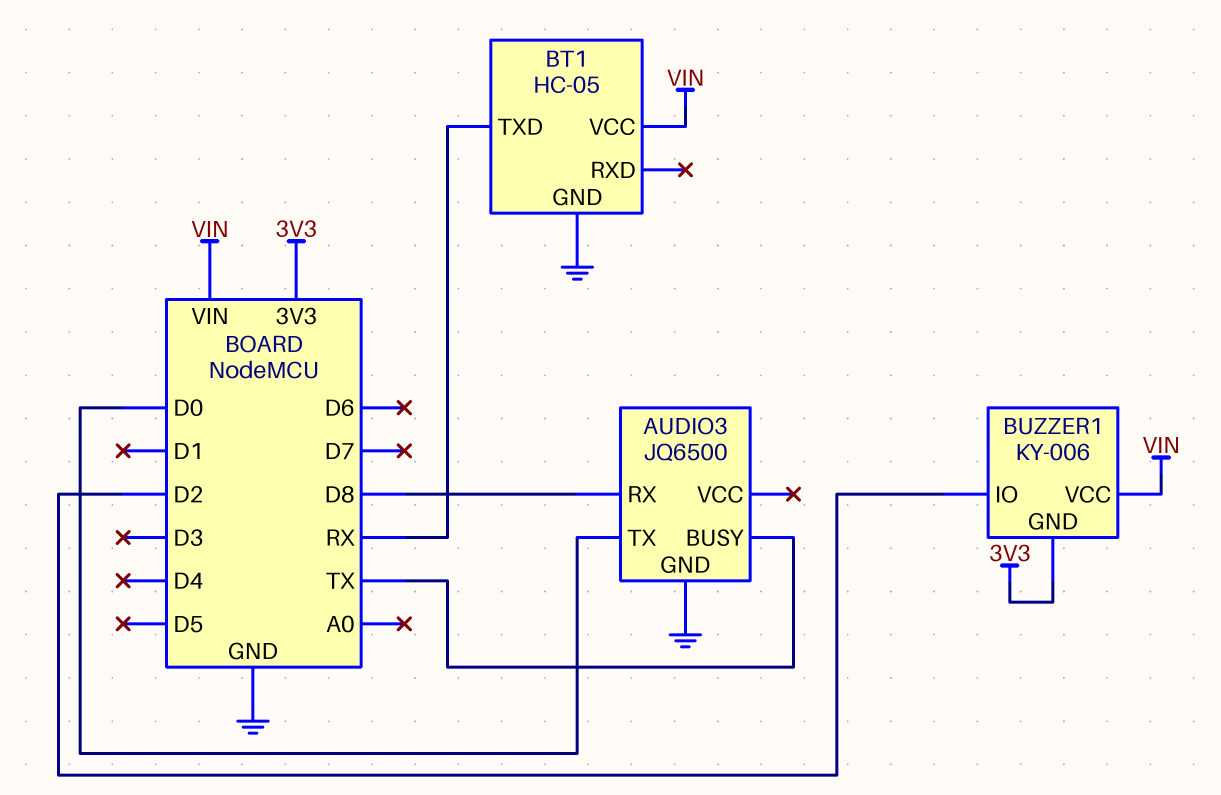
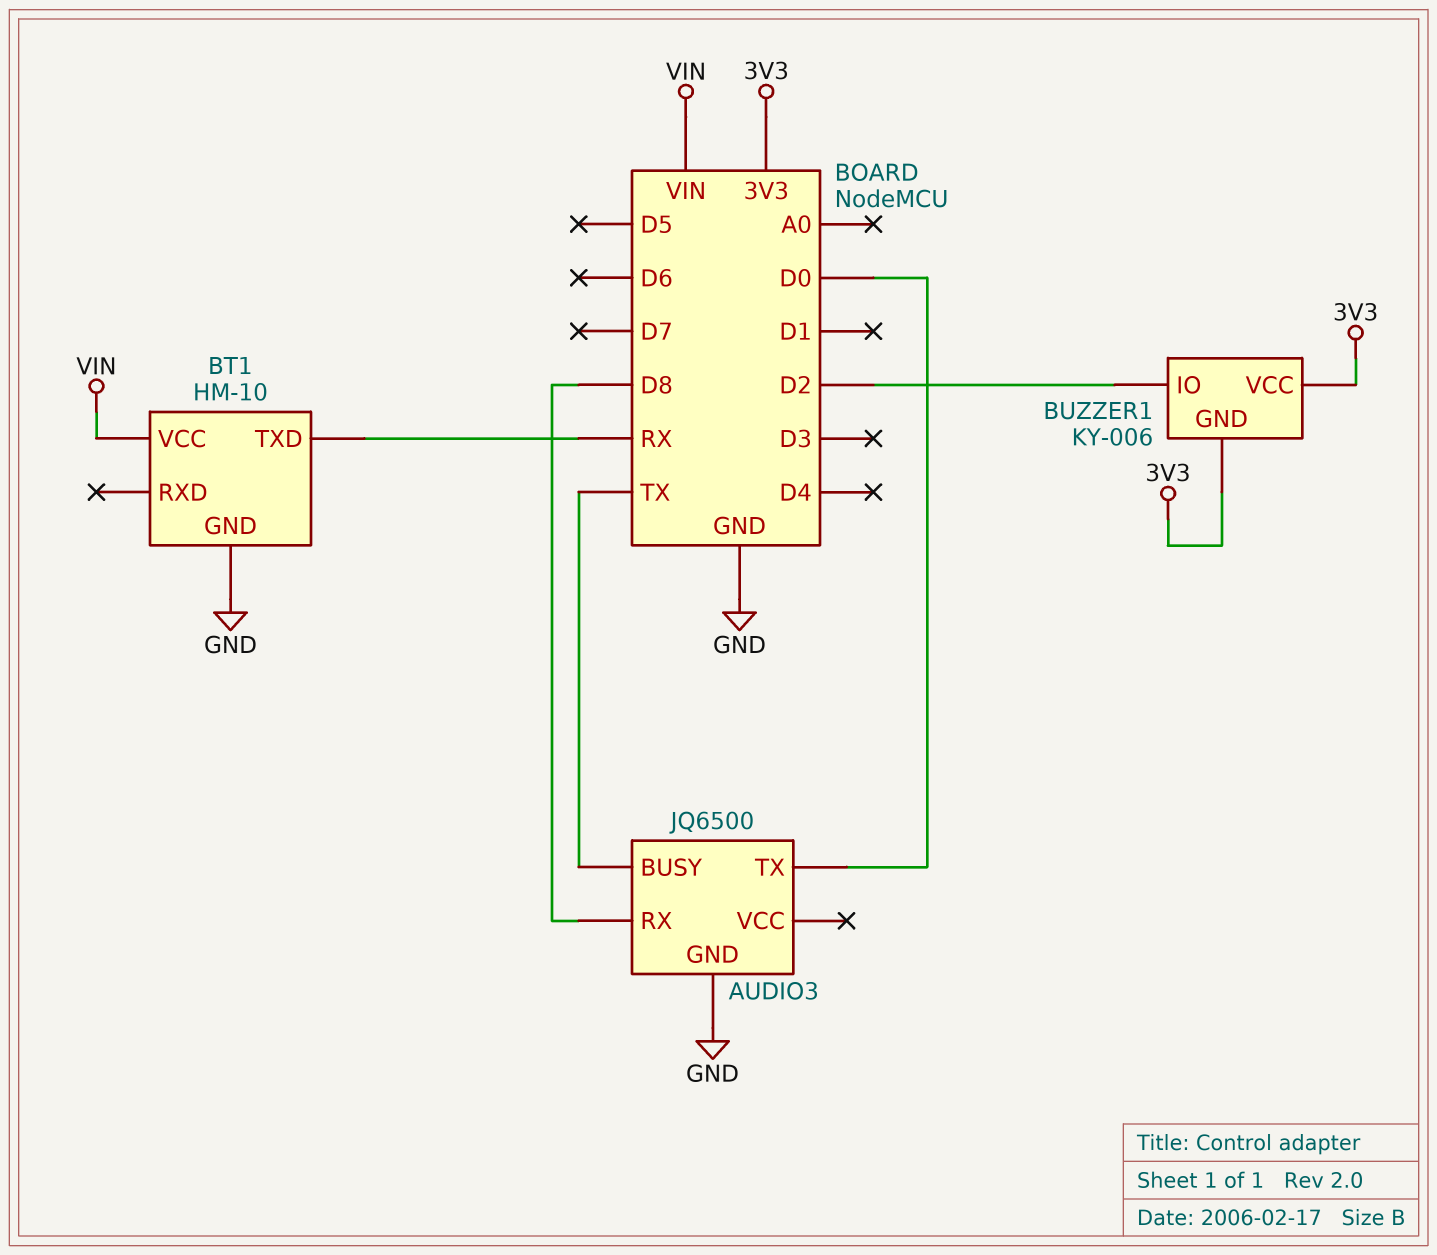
BT1: HC-05 -> HM-10
BUZZER1 pin VCC: VIN -> 3V3

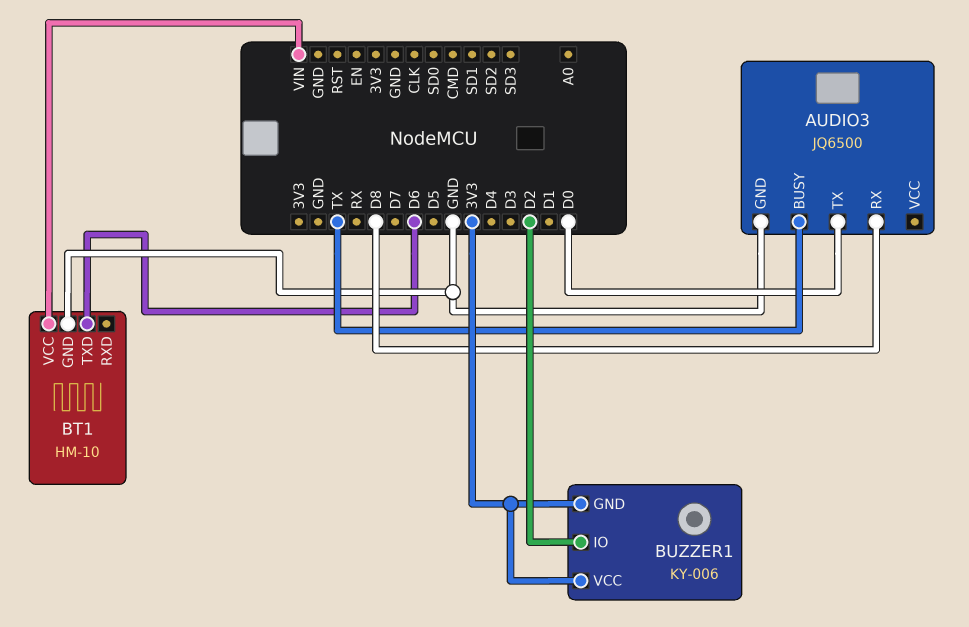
BT1 pin TXD: RX -> D6

